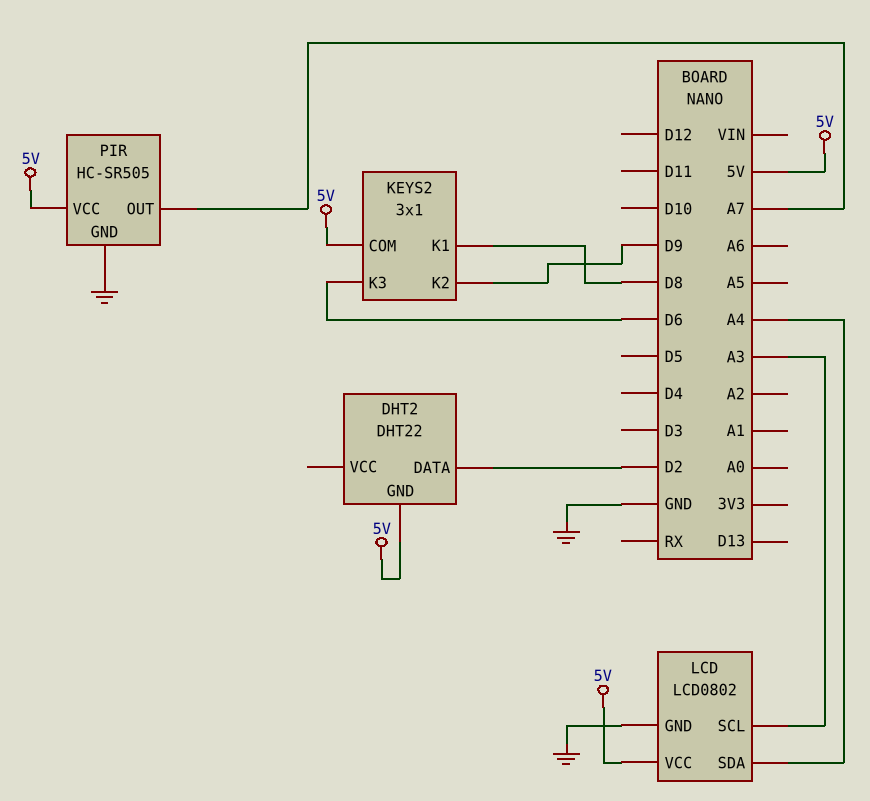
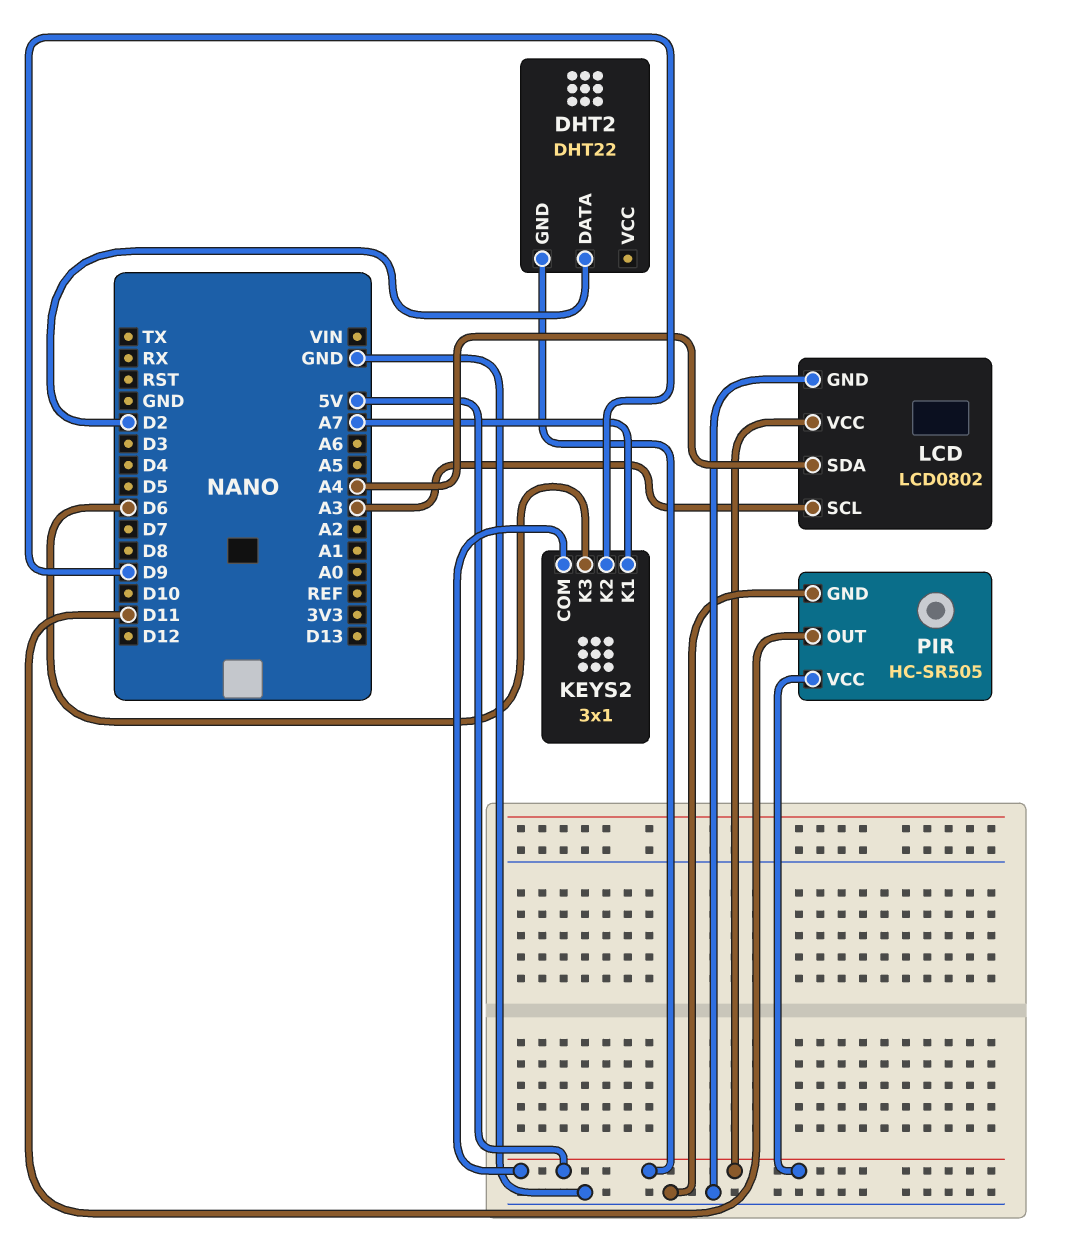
KEYS2 pin K1: D8 -> A7
PIR pin OUT: A7 -> D11

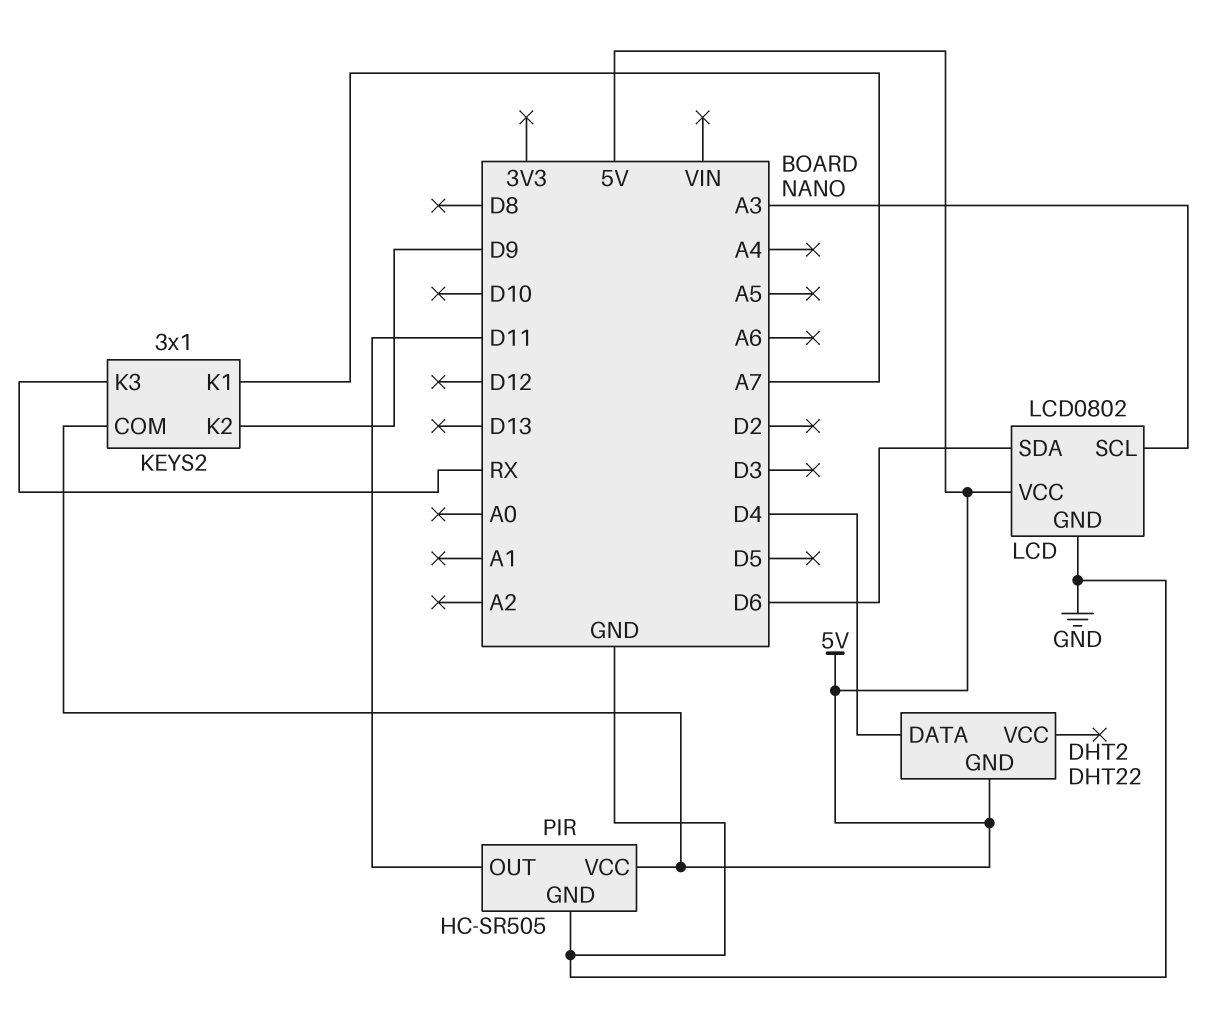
DHT2 pin DATA: D2 -> D4
KEYS2 pin K3: D6 -> RX
LCD pin SDA: A4 -> D6

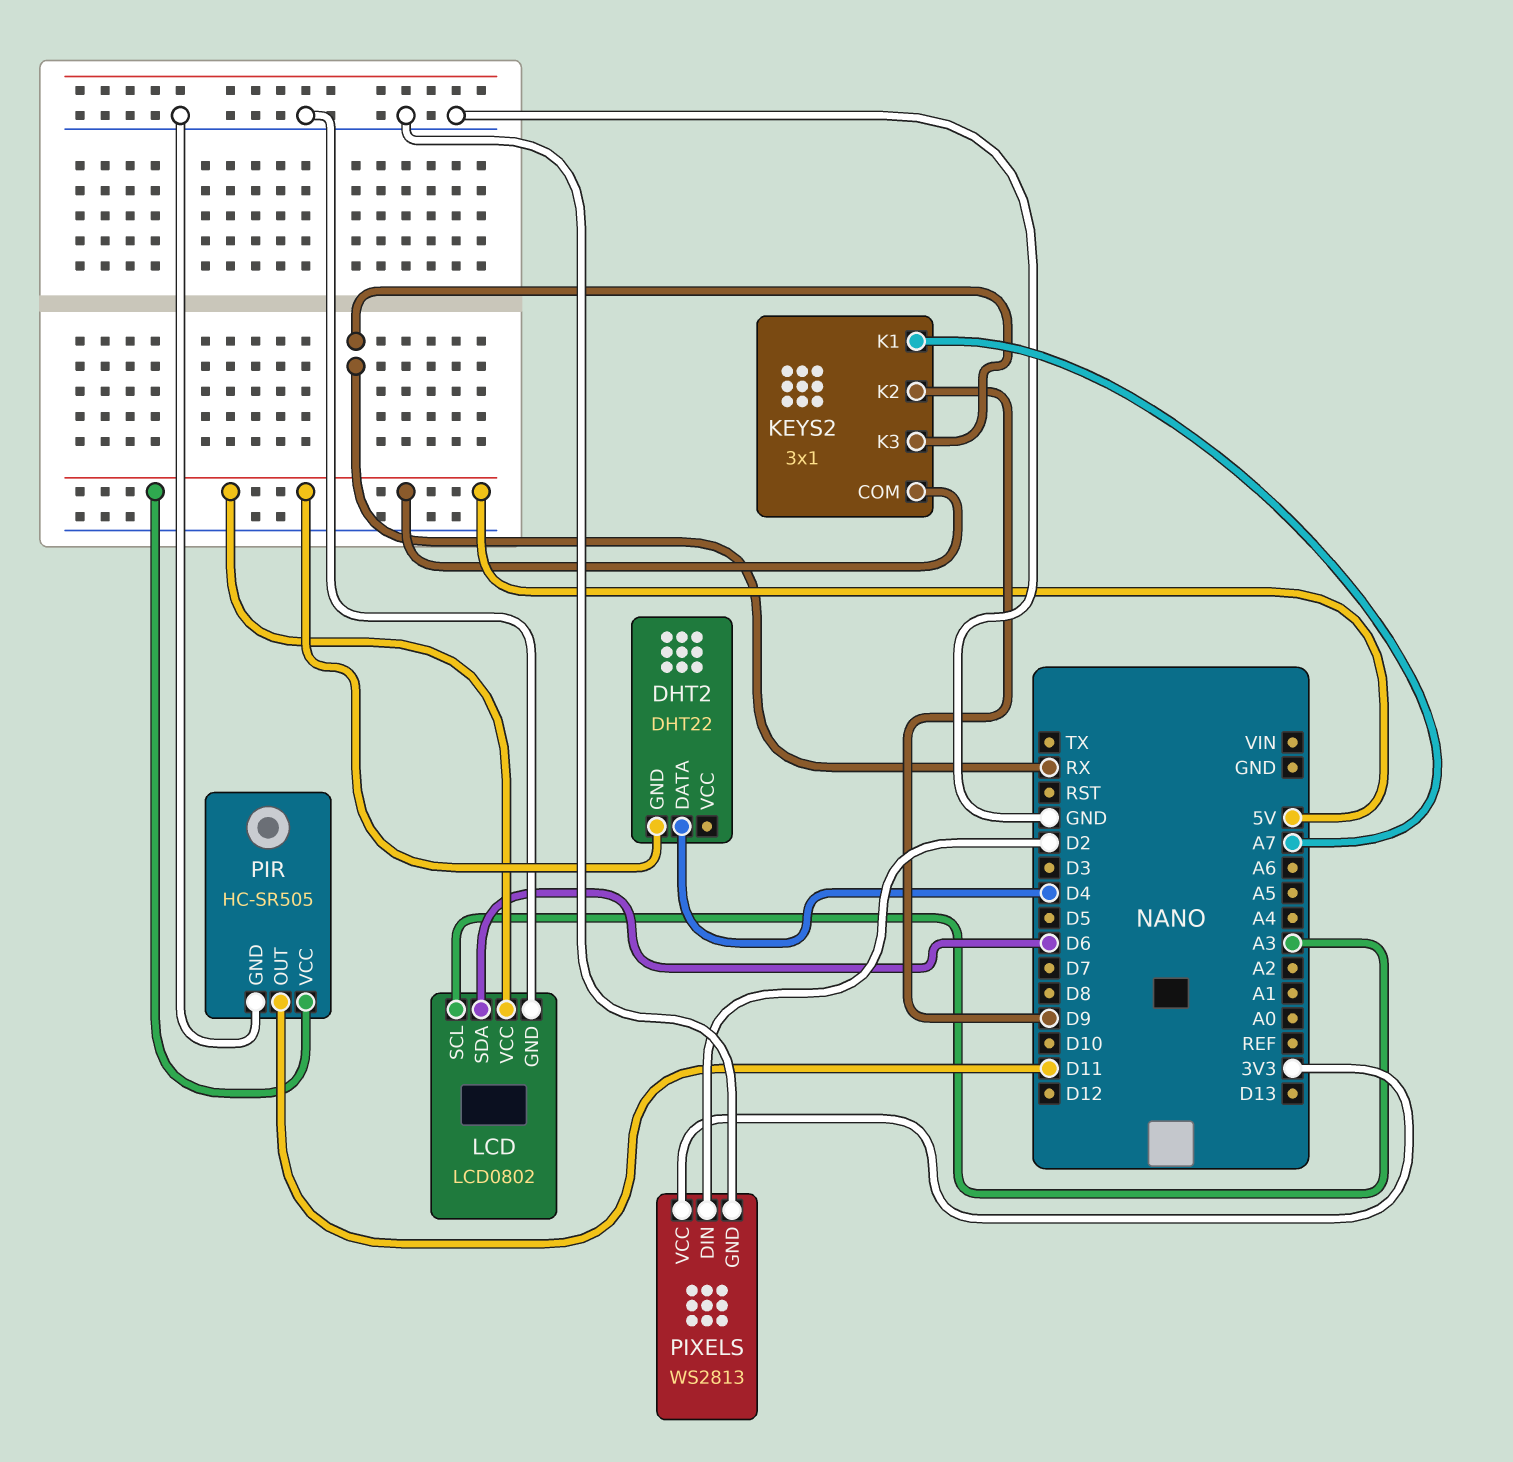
PIXELS: none -> WS2813
PIXELS pin DIN: none -> D2
PIXELS pin GND: none -> GND
PIXELS pin VCC: none -> 3V3

